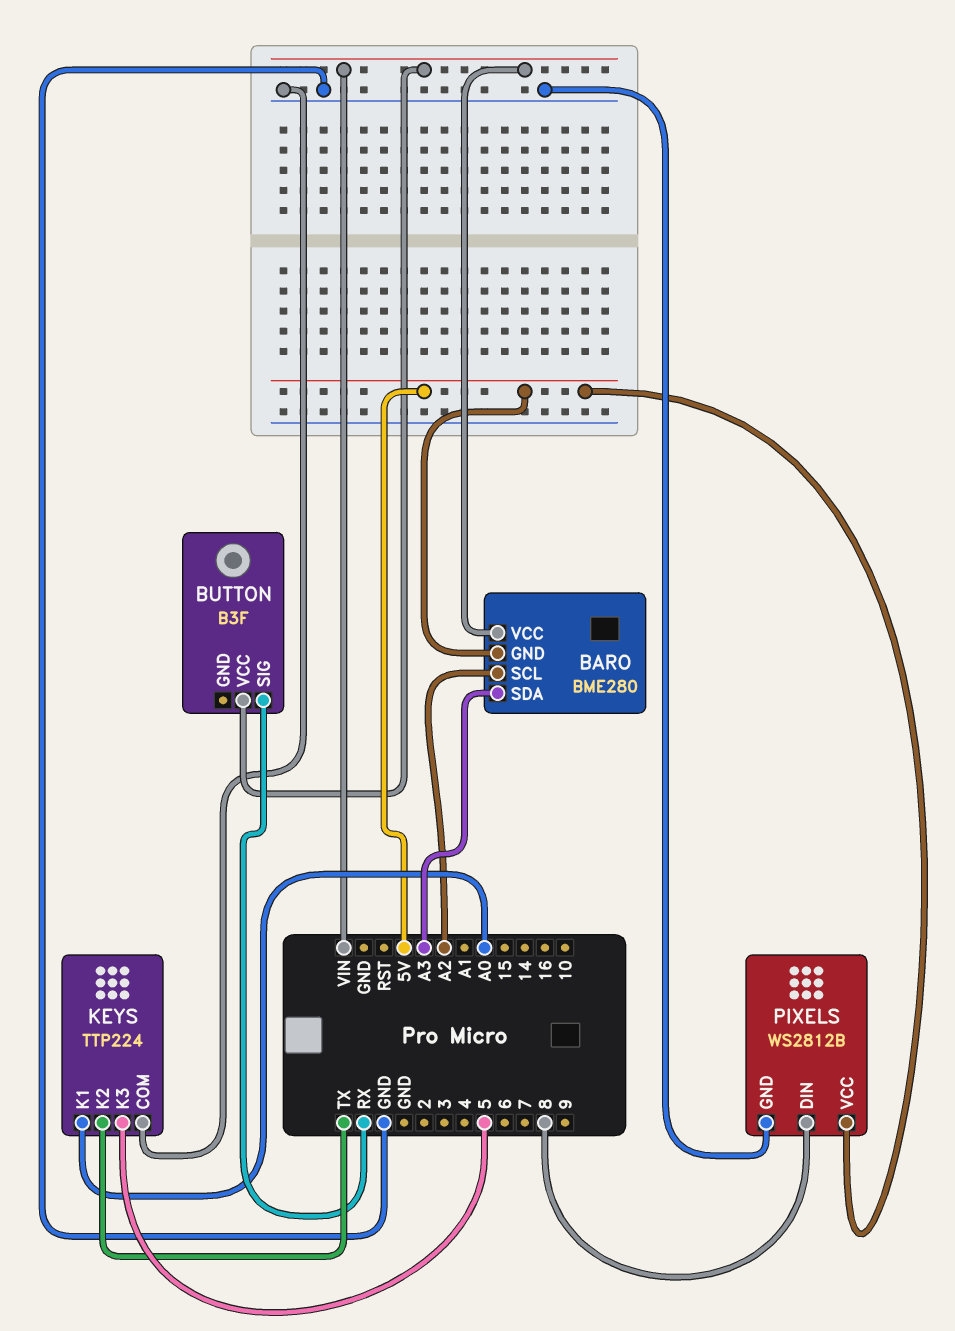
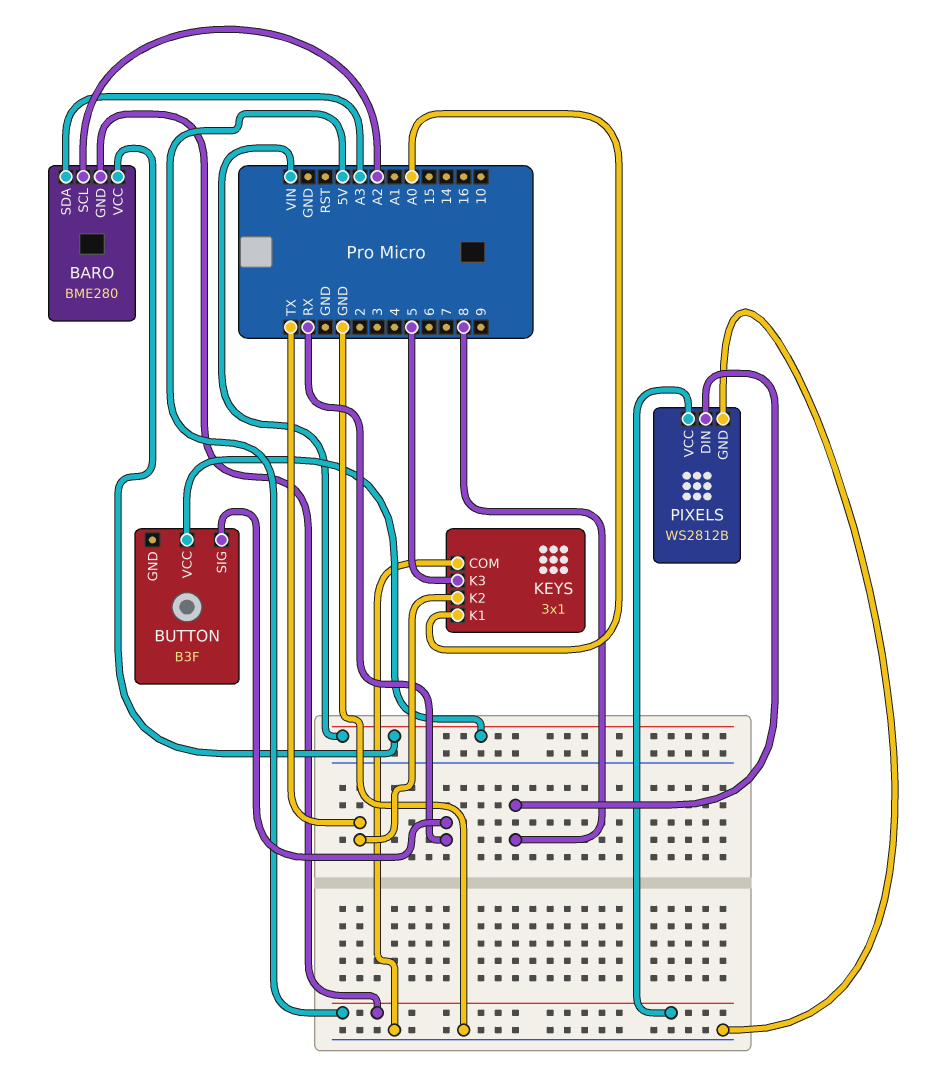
KEYS: TTP224 -> 3x1

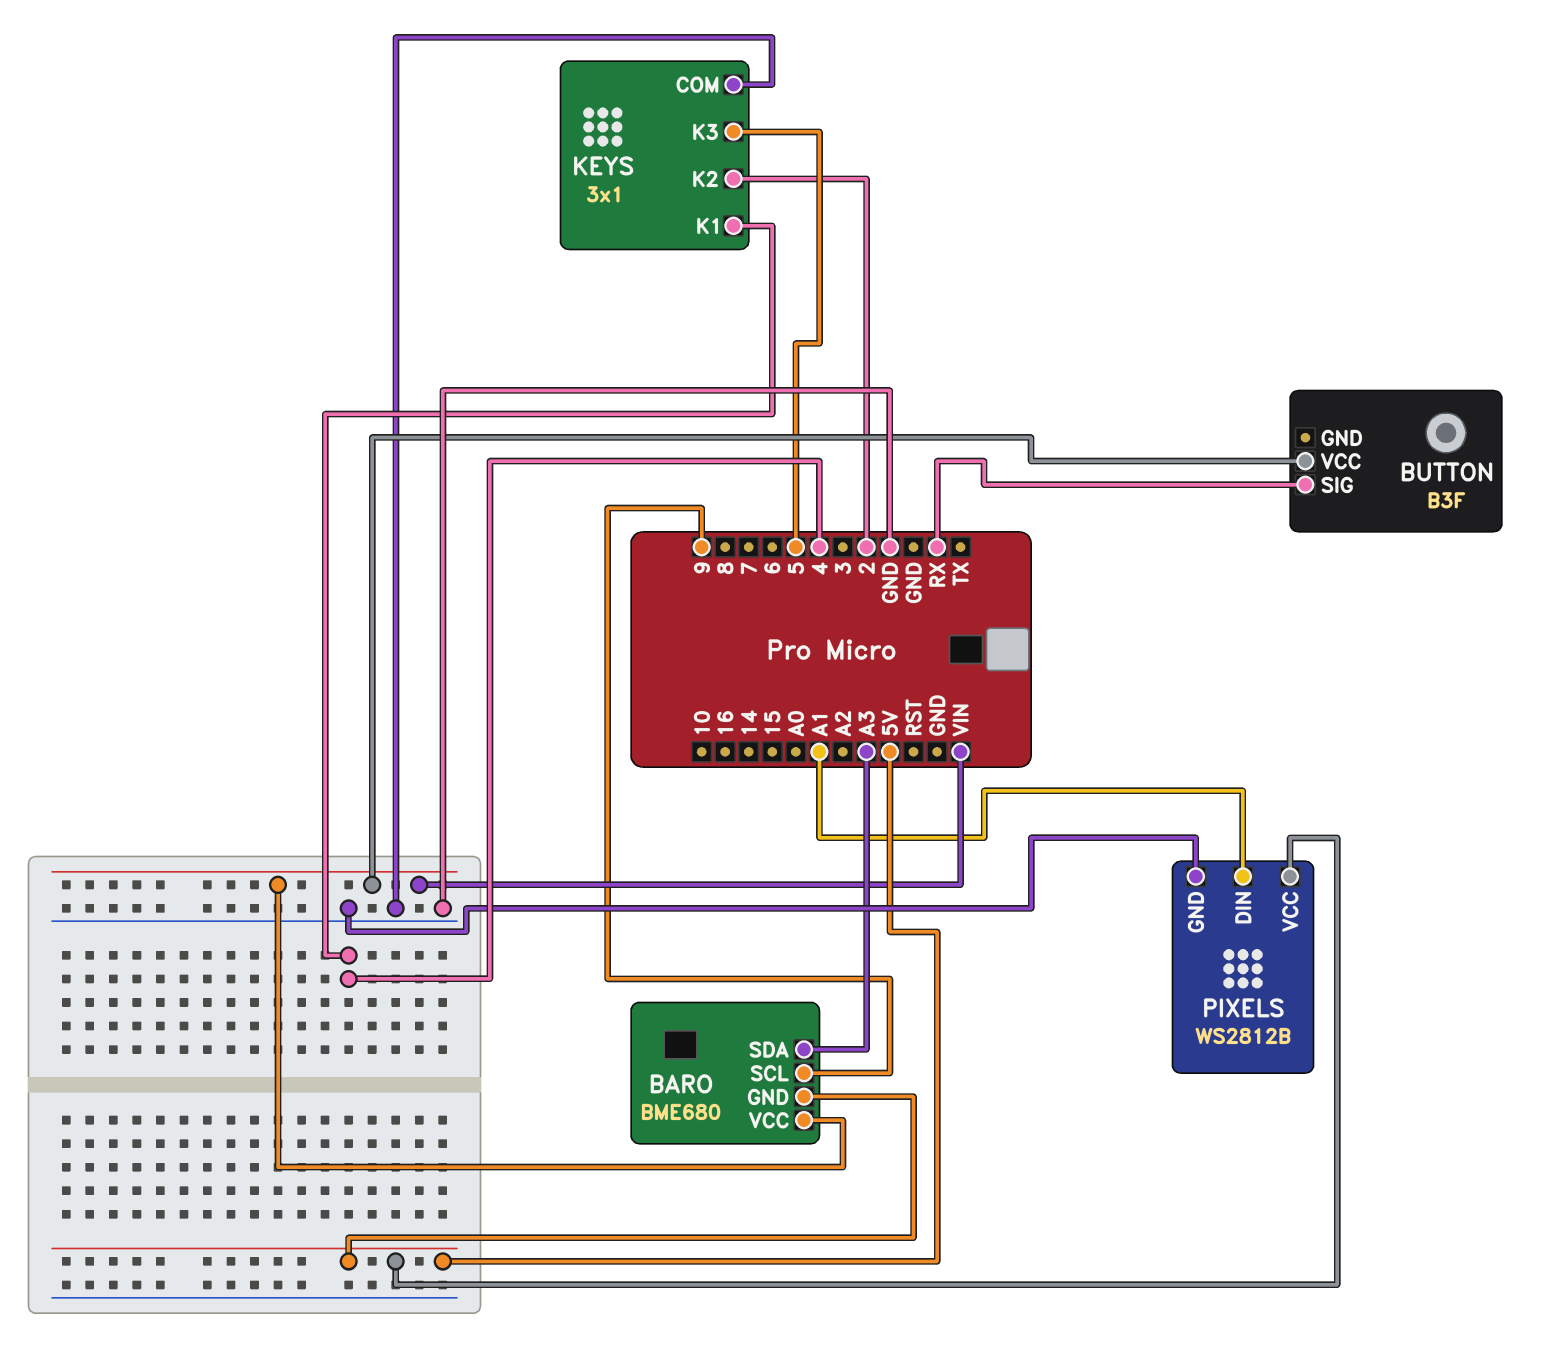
BARO: BME280 -> BME680
BARO pin SCL: A2 -> 9
KEYS pin K1: A0 -> 4
KEYS pin K2: TX -> 2
PIXELS pin DIN: 8 -> A1

